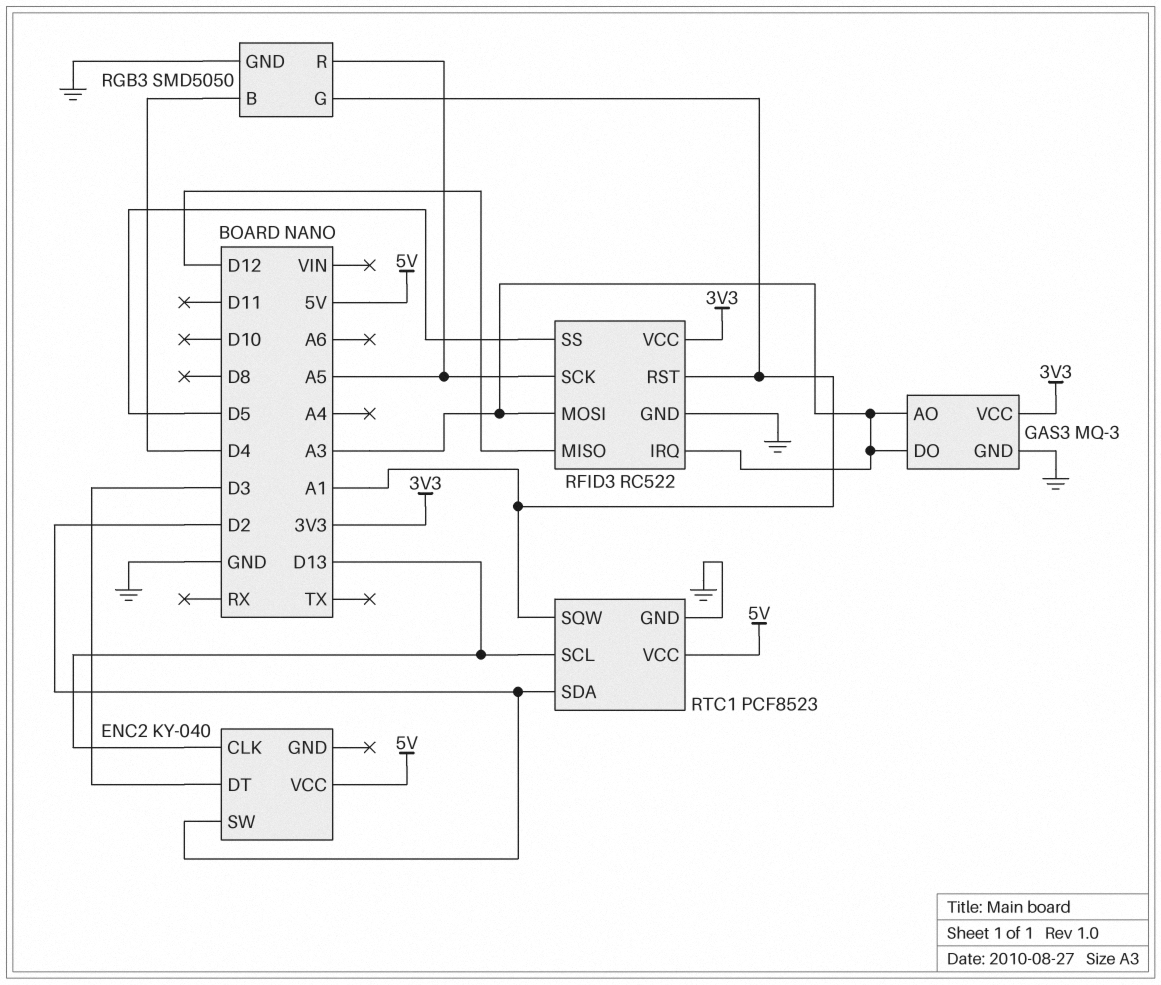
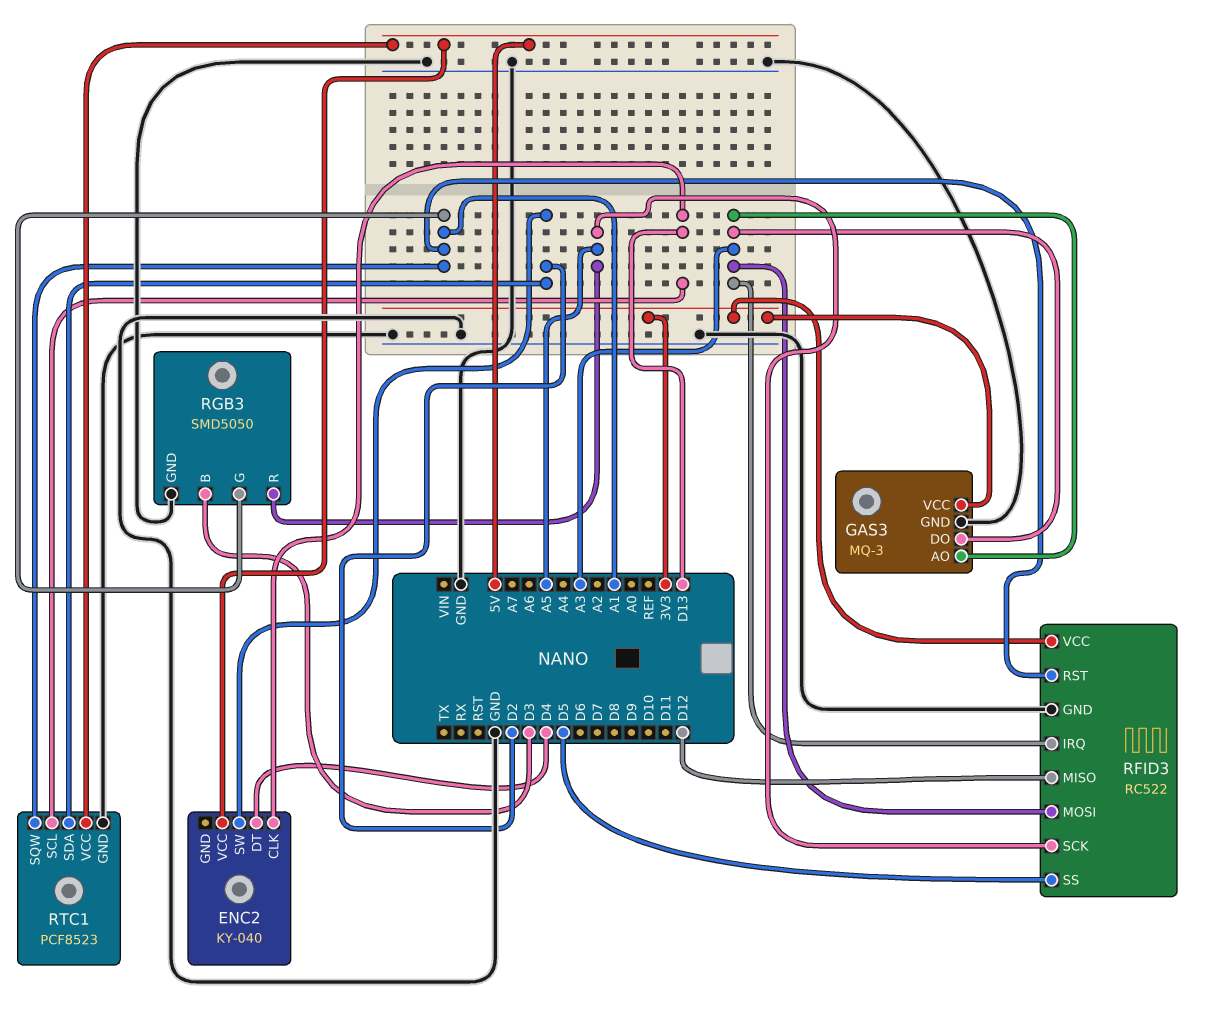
ENC2 pin DT: D3 -> D4
RGB3 pin B: D4 -> D3

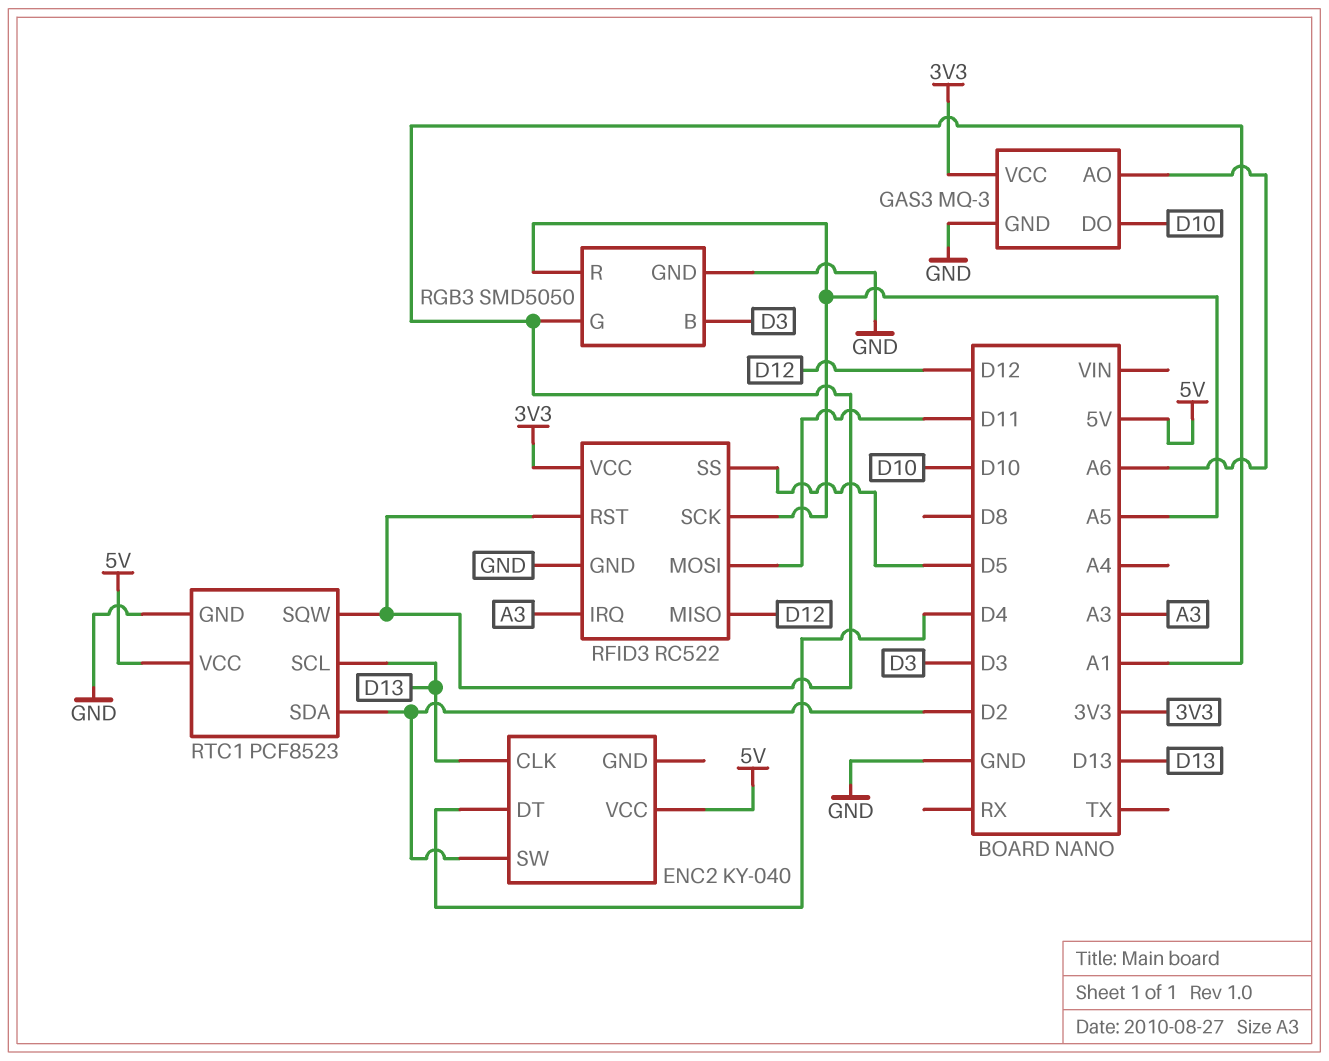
GAS3 pin AO: A3 -> A6
GAS3 pin DO: A3 -> D10
RFID3 pin MOSI: A3 -> D11

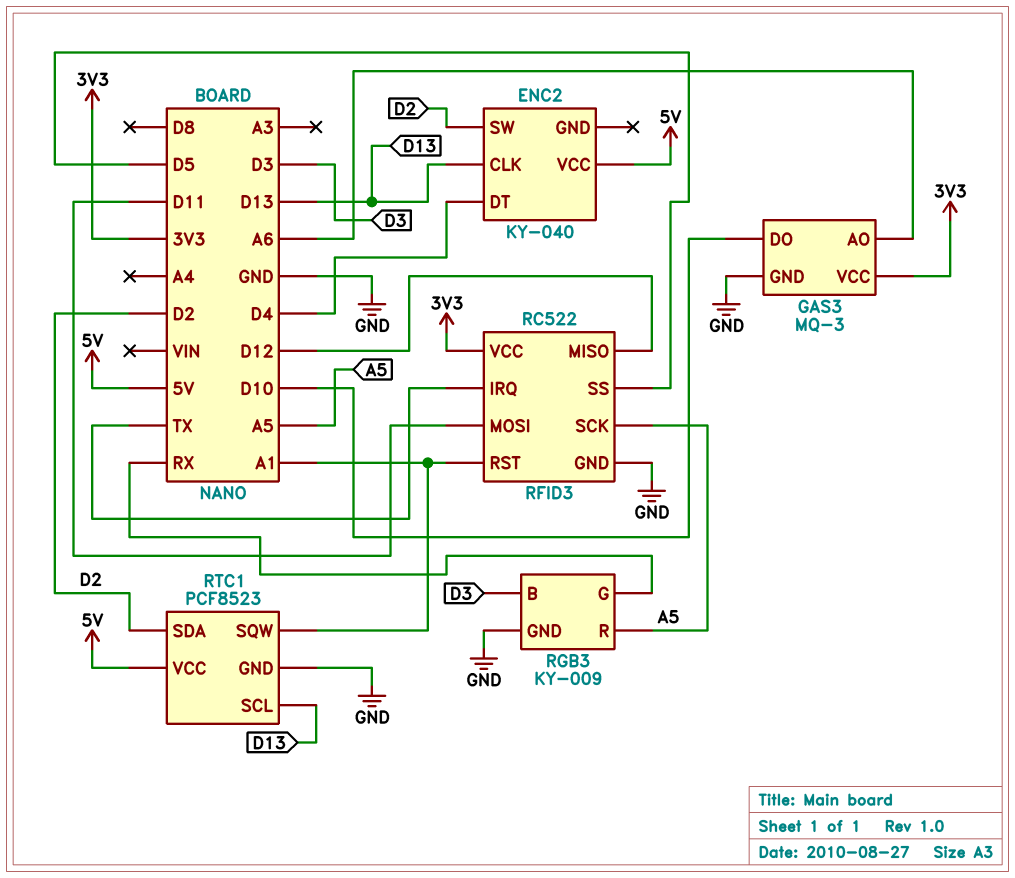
RFID3 pin IRQ: A3 -> TX
RGB3: SMD5050 -> KY-009
RGB3 pin G: A1 -> RX

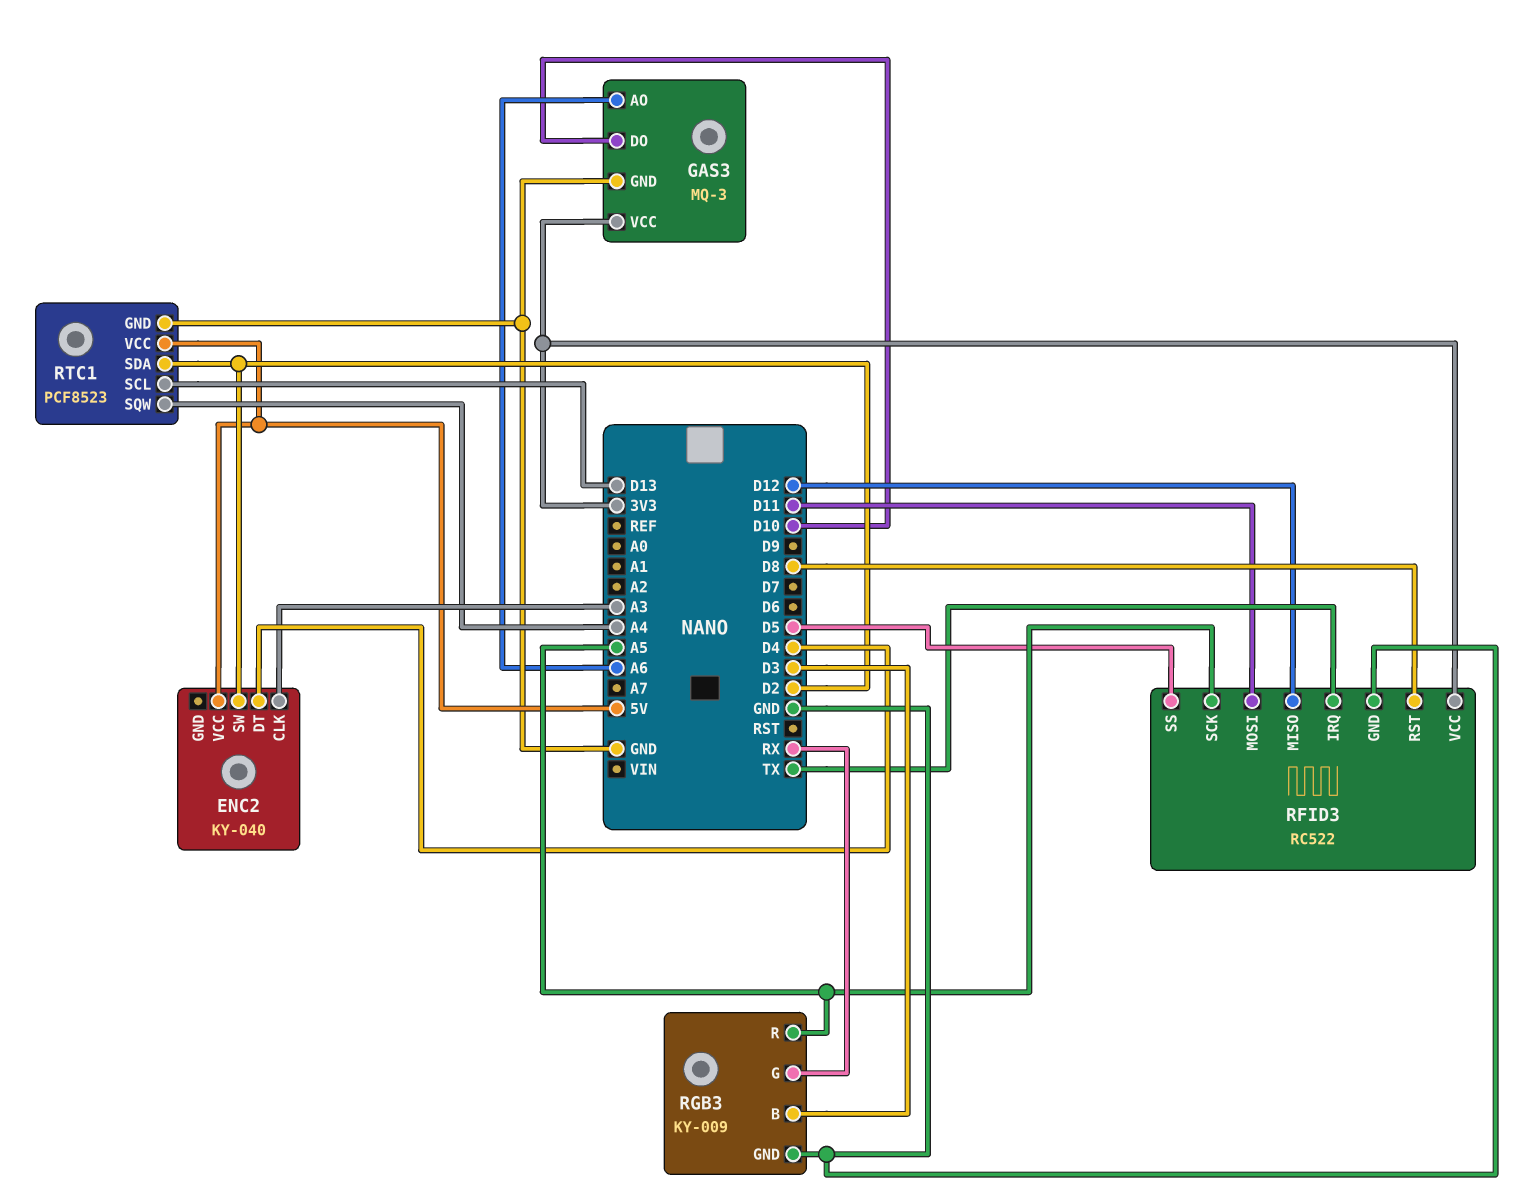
ENC2 pin CLK: D13 -> A3
RFID3 pin RST: A1 -> D8
RTC1 pin SQW: A1 -> A4

